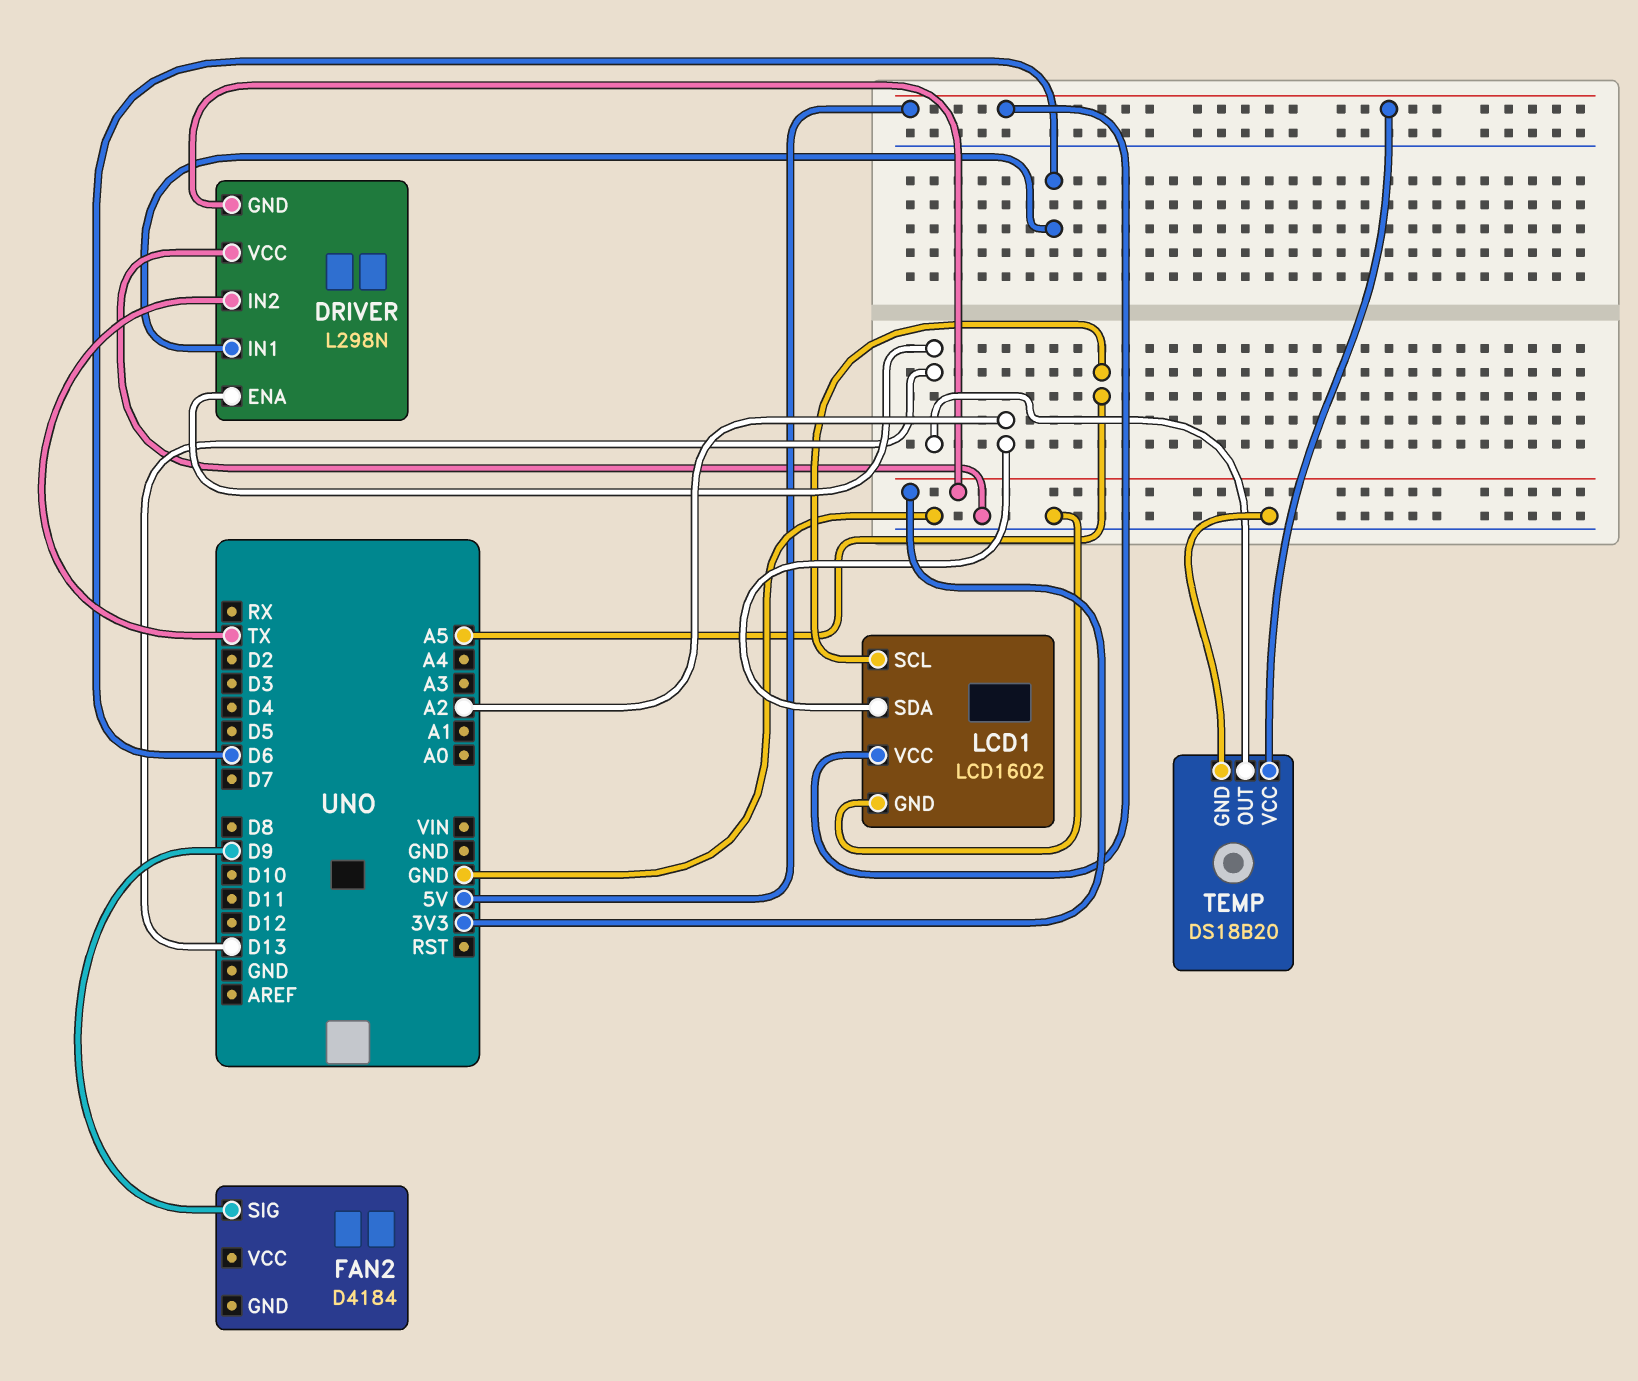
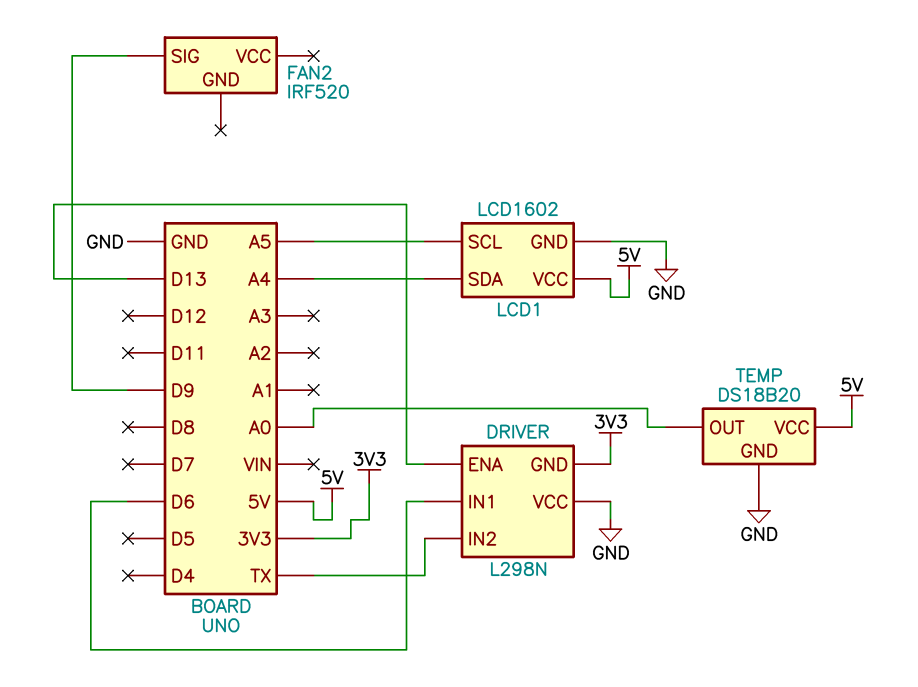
FAN2: D4184 -> IRF520
LCD1 pin SDA: A2 -> A4
TEMP pin OUT: D13 -> A0

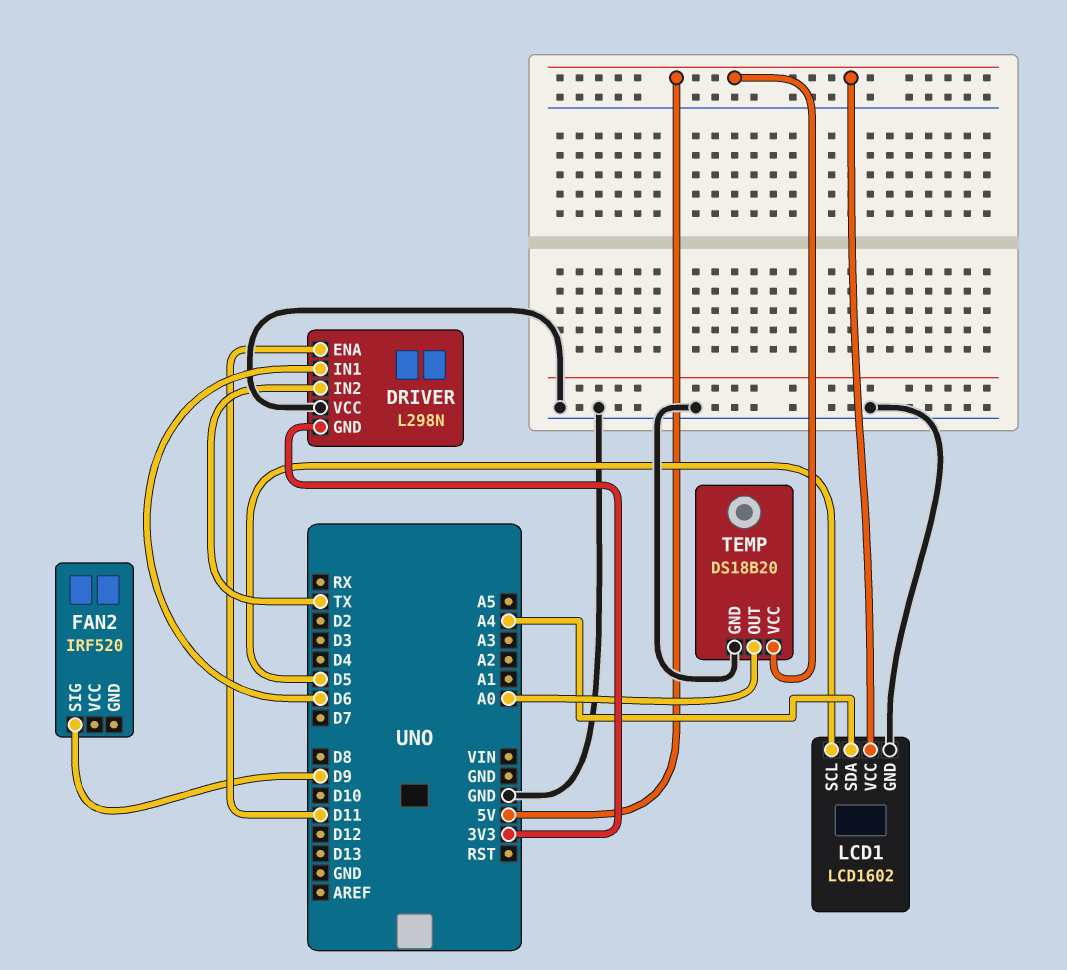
DRIVER pin ENA: D13 -> D11
LCD1 pin SCL: A5 -> D5

